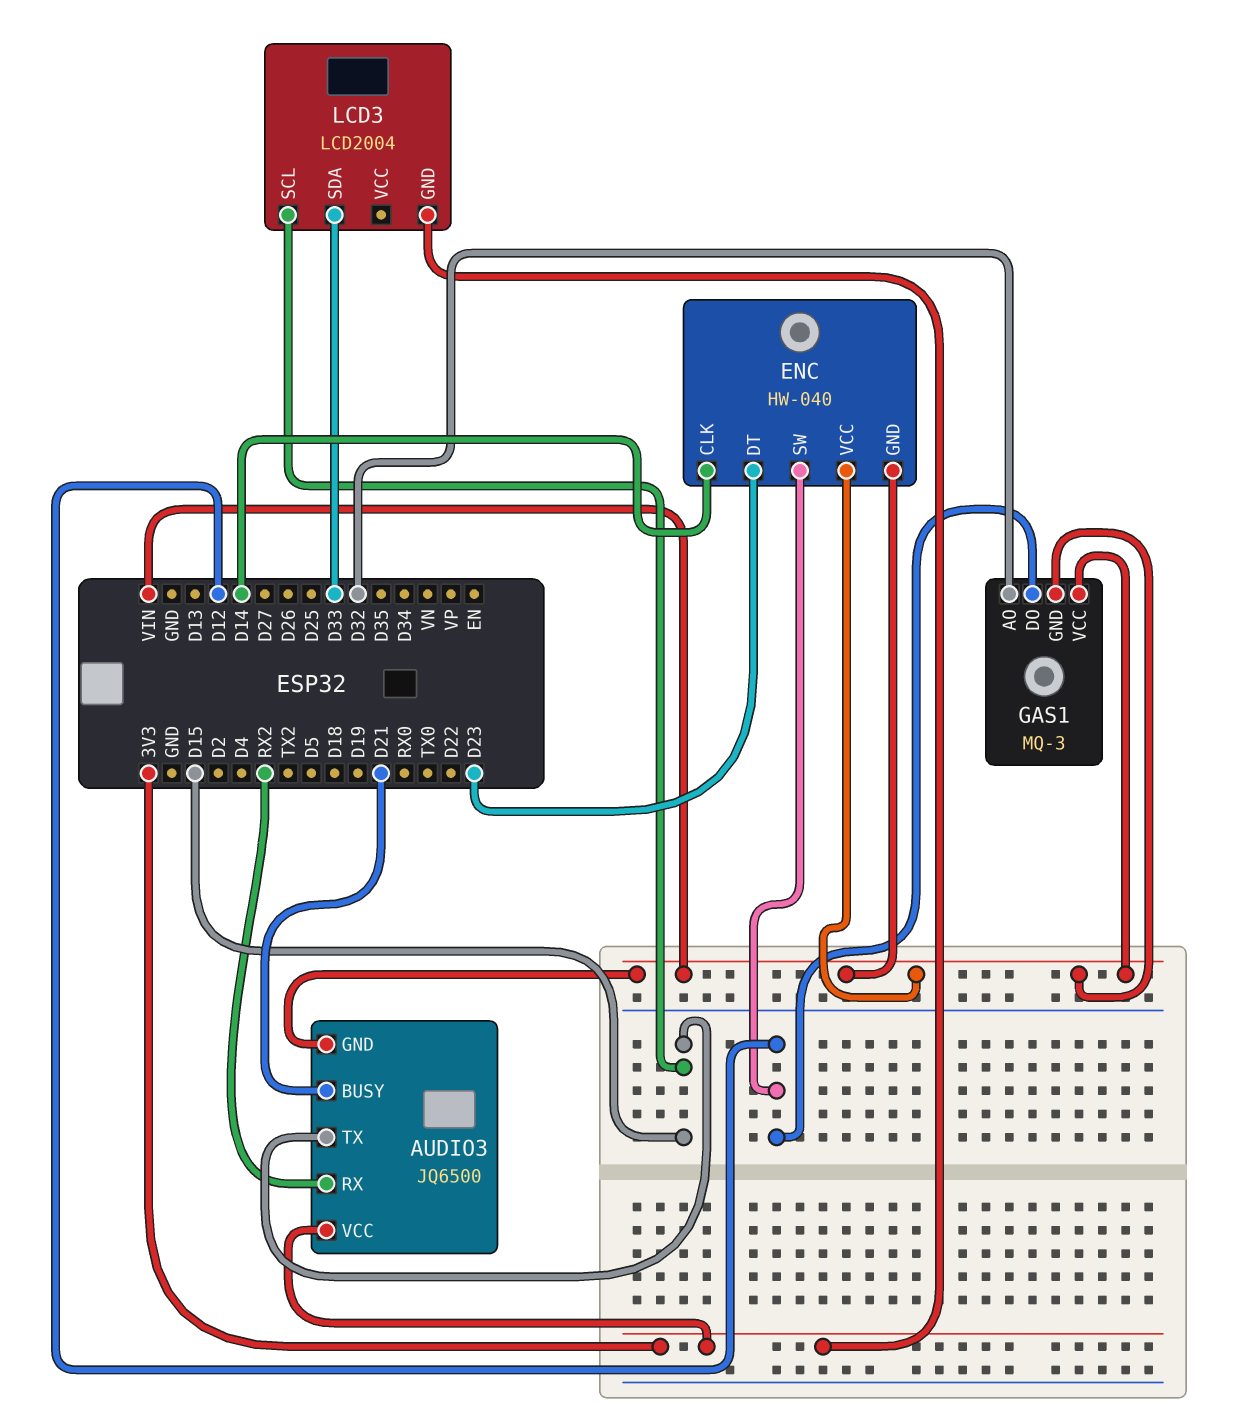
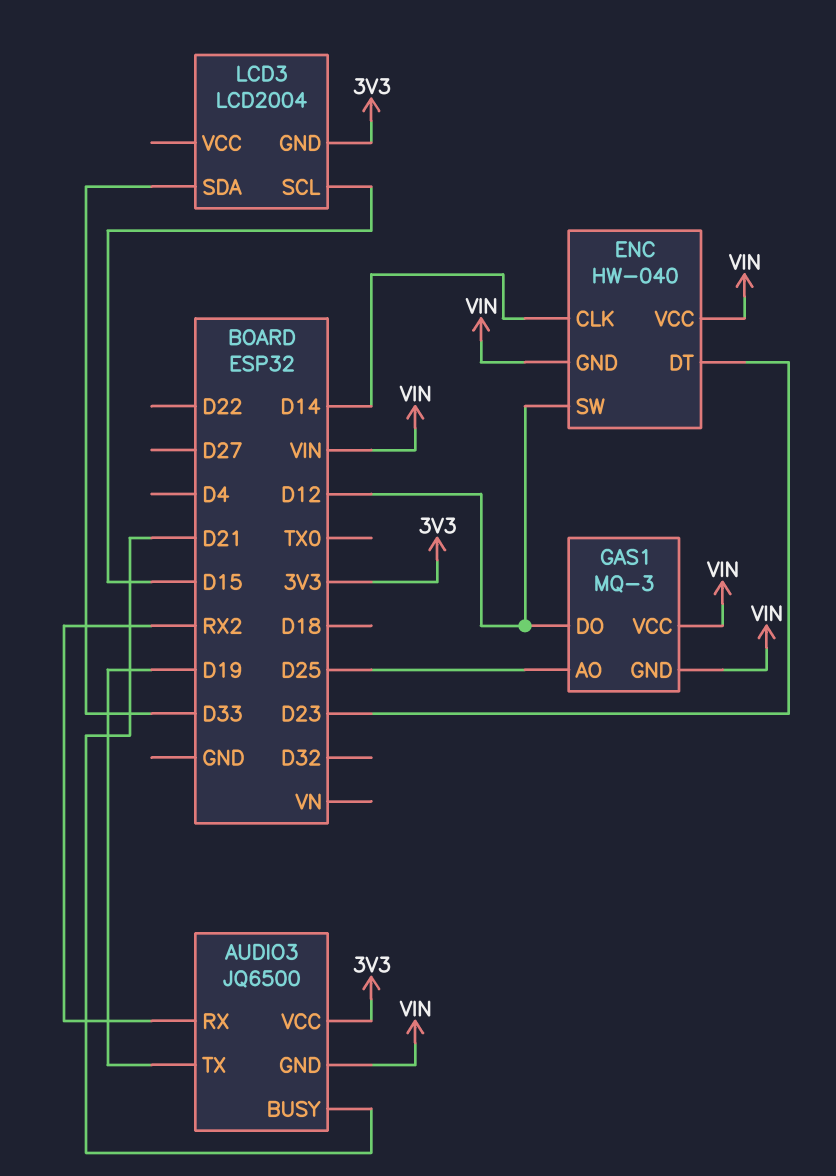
AUDIO3 pin TX: D15 -> D19
GAS1 pin AO: D32 -> D25

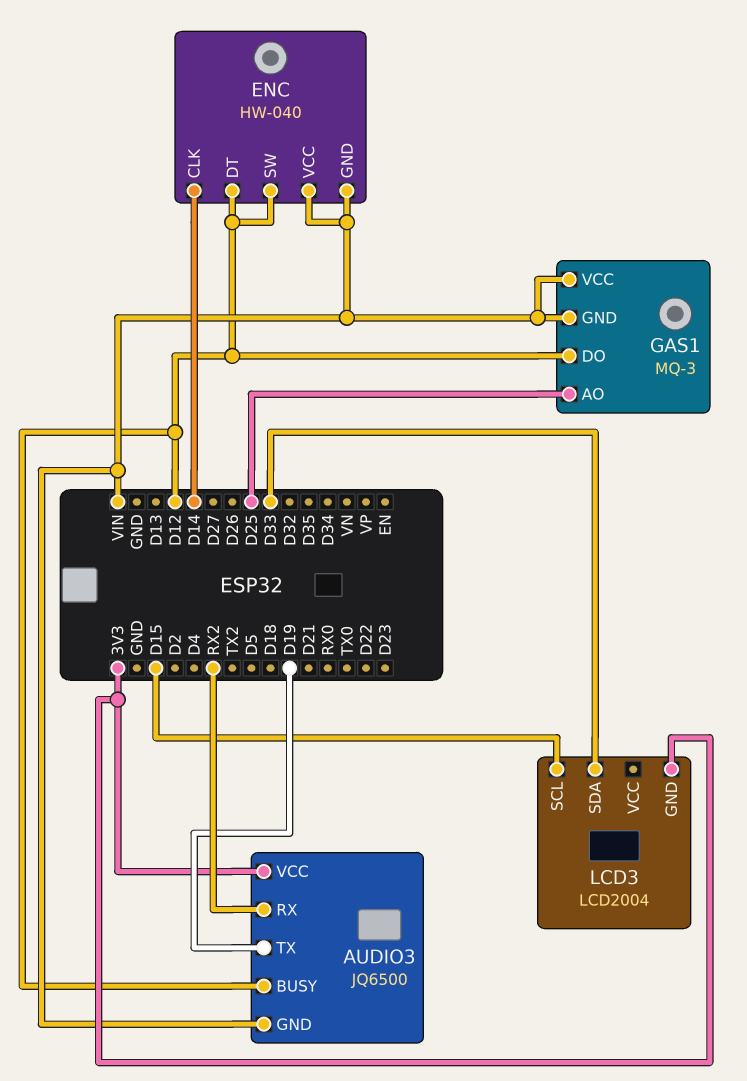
AUDIO3 pin BUSY: D21 -> D12
ENC pin DT: D23 -> D12

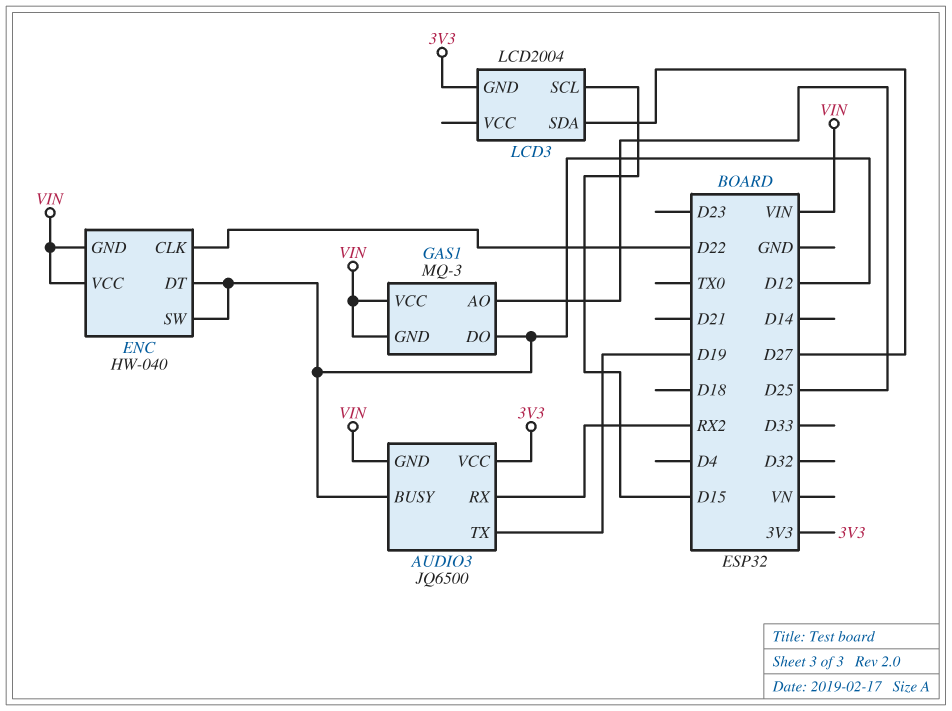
ENC pin CLK: D14 -> D22
LCD3 pin SDA: D33 -> D27

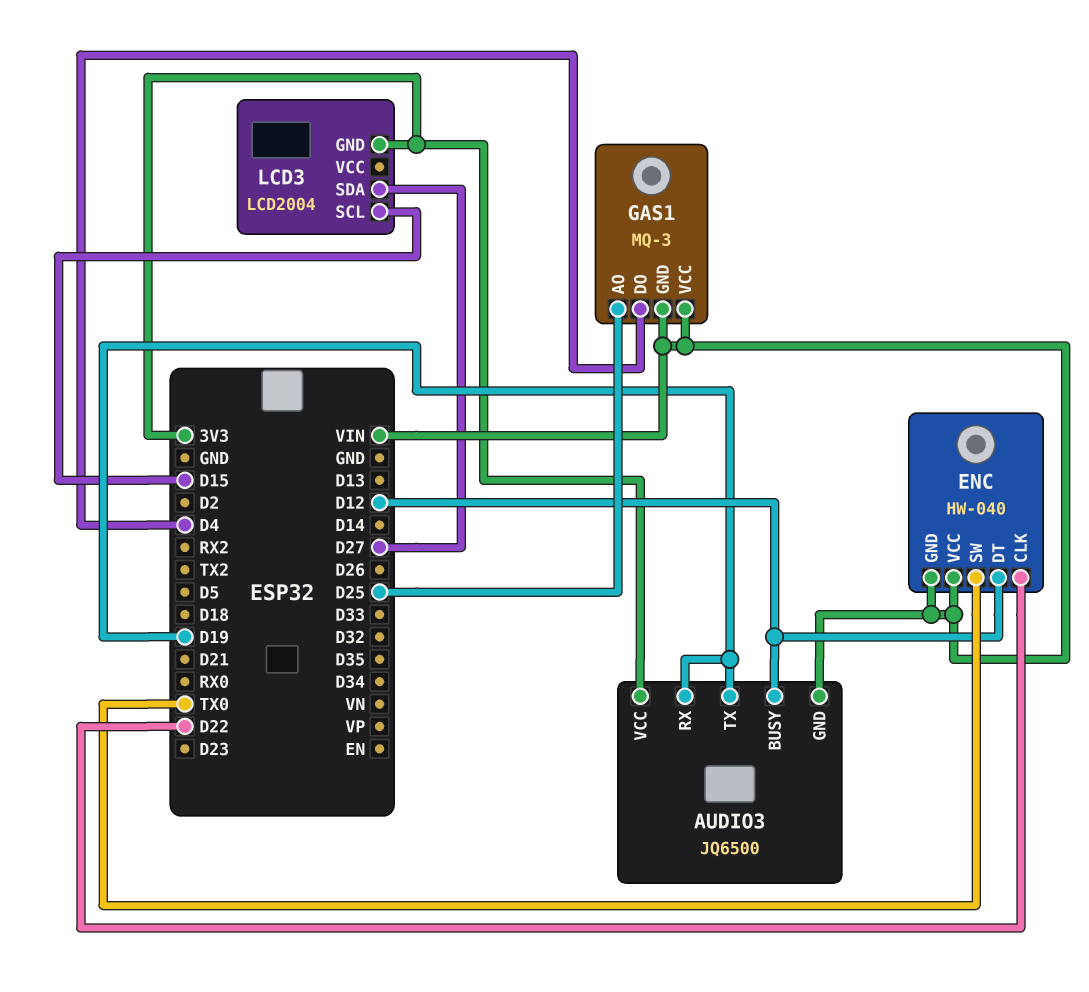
AUDIO3 pin RX: RX2 -> D19
ENC pin SW: D12 -> TX0
GAS1 pin DO: D12 -> D4

